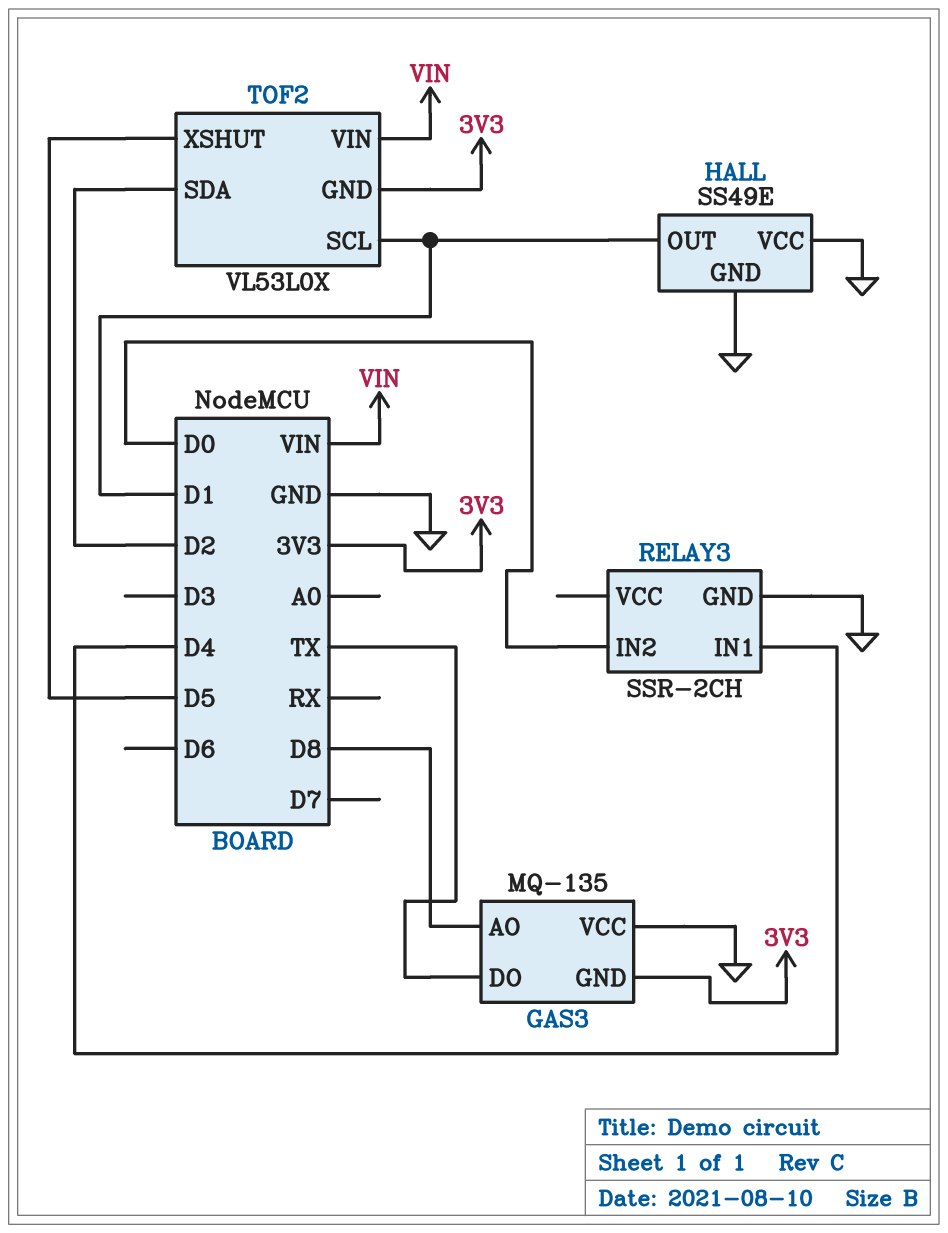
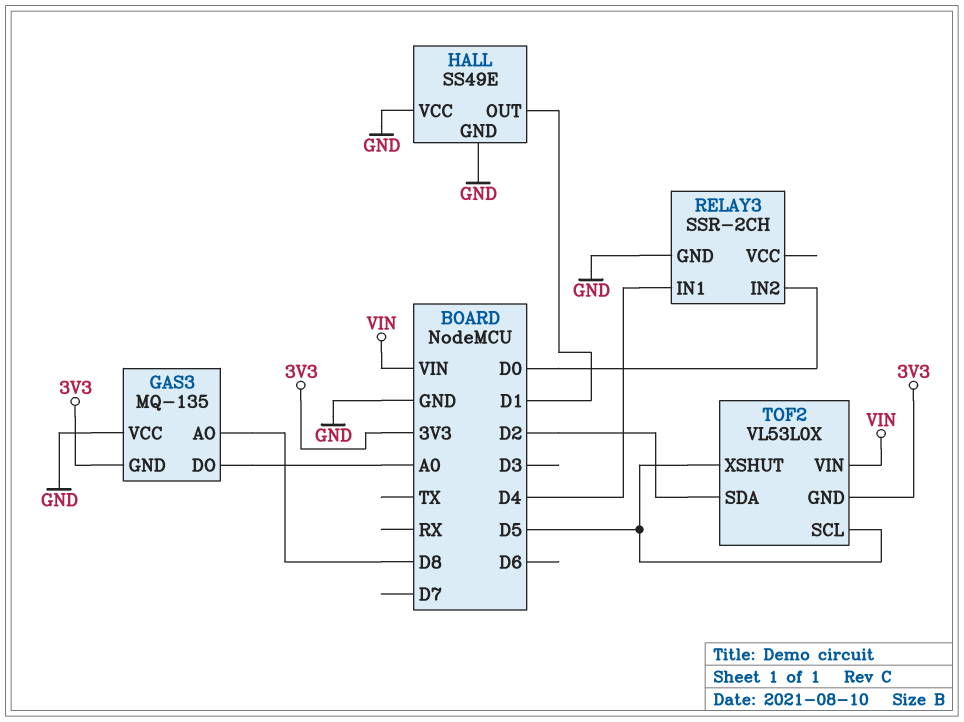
GAS3 pin DO: TX -> A0
TOF2 pin SCL: D1 -> D5

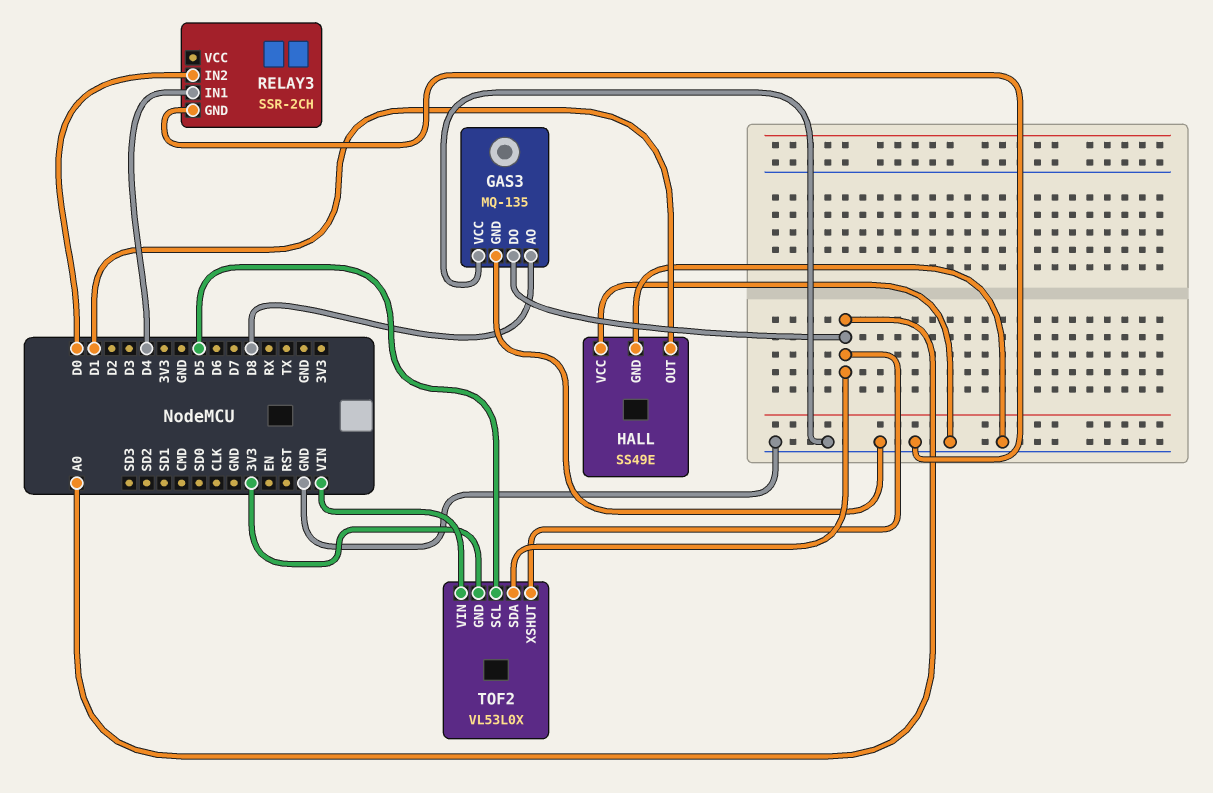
GAS3 pin GND: 3V3 -> GND
TOF2 pin SDA: D2 -> A0
TOF2 pin XSHUT: D5 -> A0

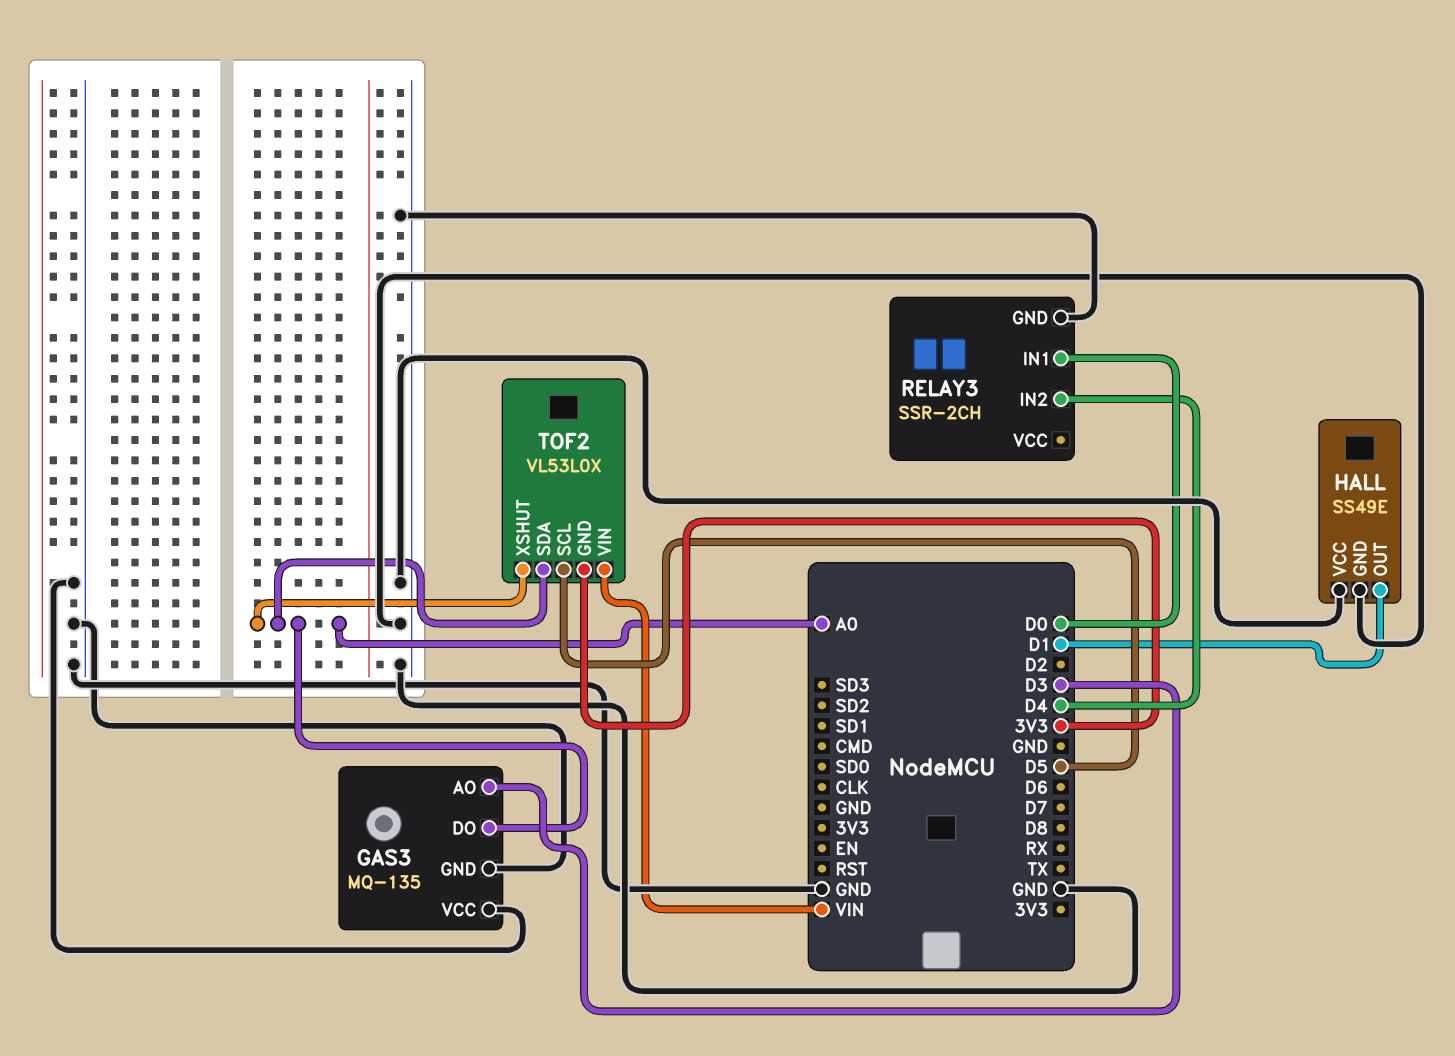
GAS3 pin AO: D8 -> D3
RELAY3 pin IN1: D4 -> D0
RELAY3 pin IN2: D0 -> D4

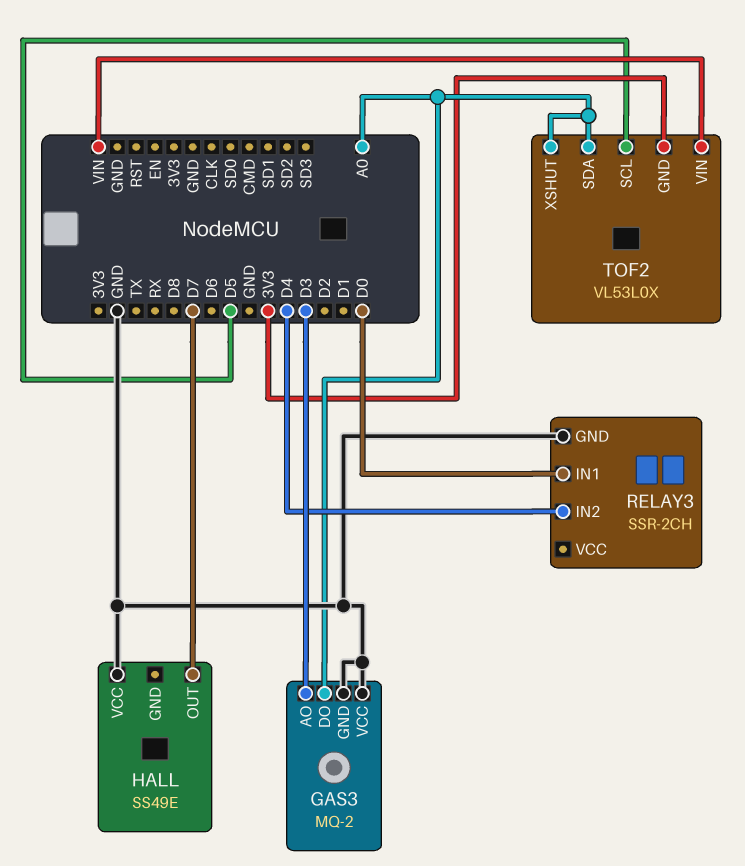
GAS3: MQ-135 -> MQ-2
HALL pin GND: GND -> none
HALL pin OUT: D1 -> D7

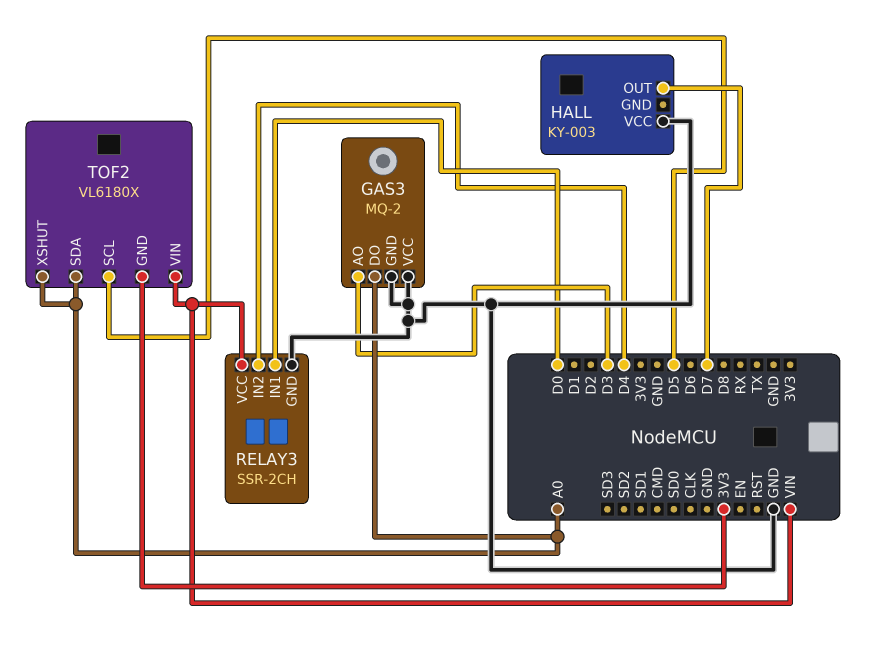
HALL: SS49E -> KY-003
RELAY3 pin VCC: none -> VIN
TOF2: VL53L0X -> VL6180X

